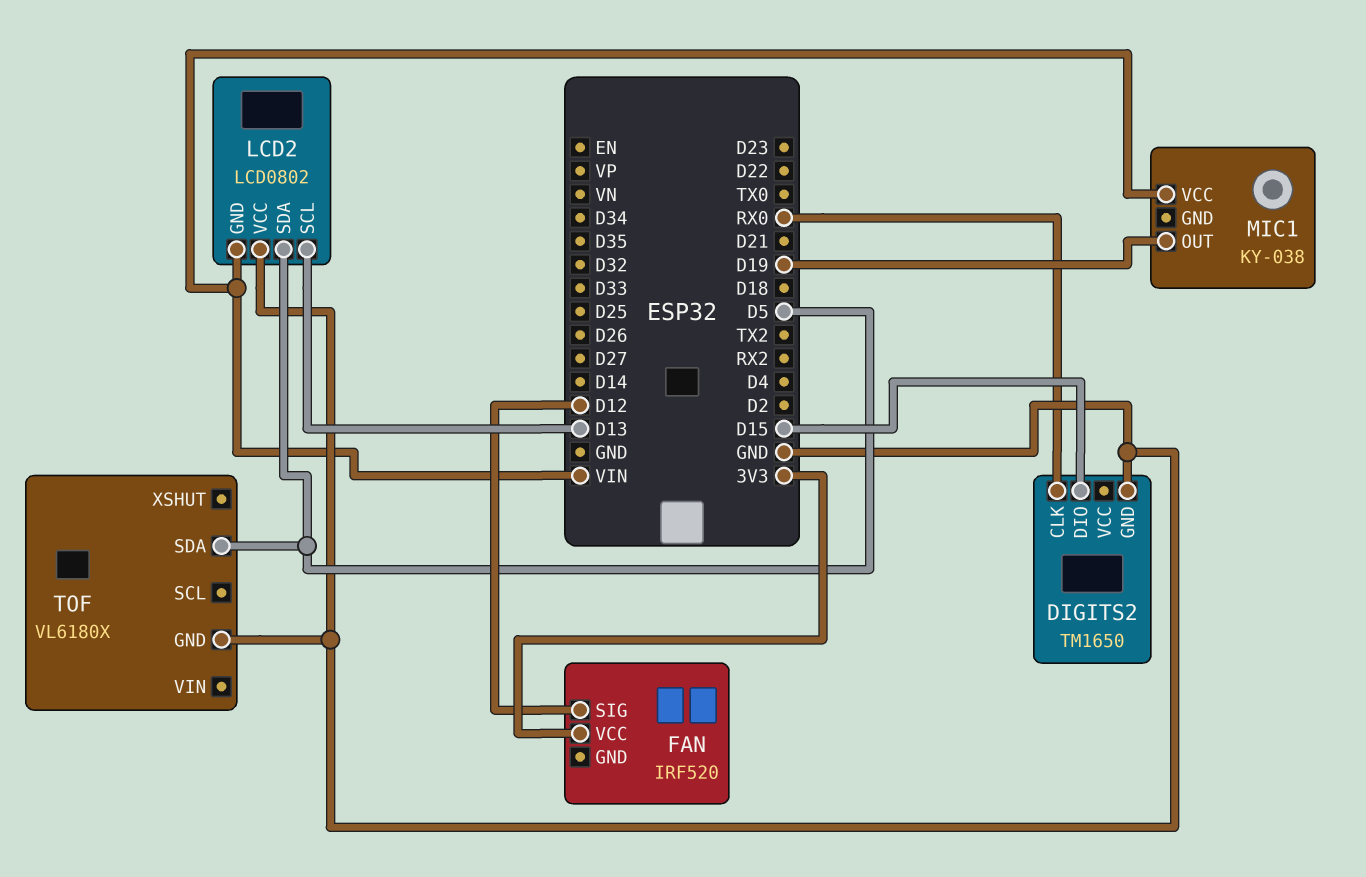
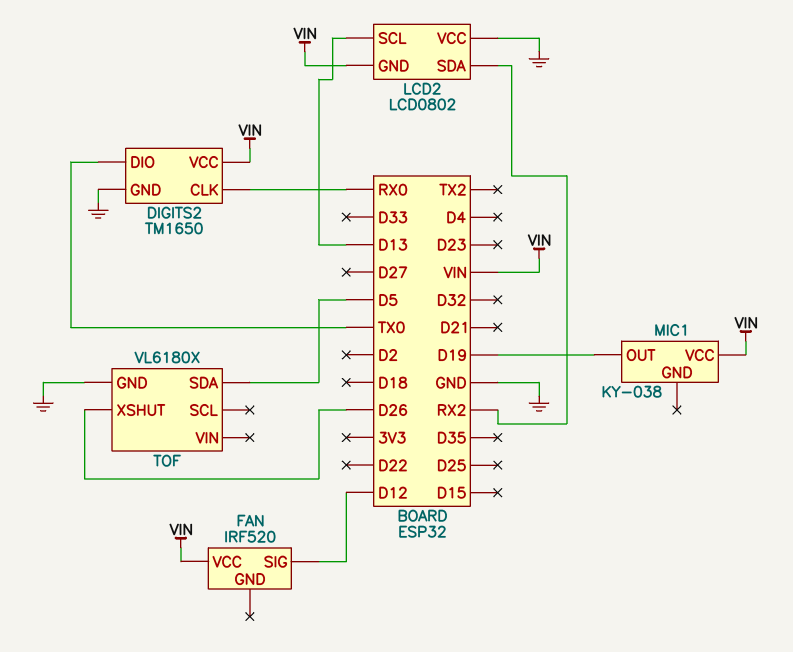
DIGITS2 pin DIO: D15 -> TX0
DIGITS2 pin VCC: none -> VIN
FAN pin VCC: 3V3 -> VIN
LCD2 pin SDA: D5 -> RX2
TOF pin XSHUT: none -> D26

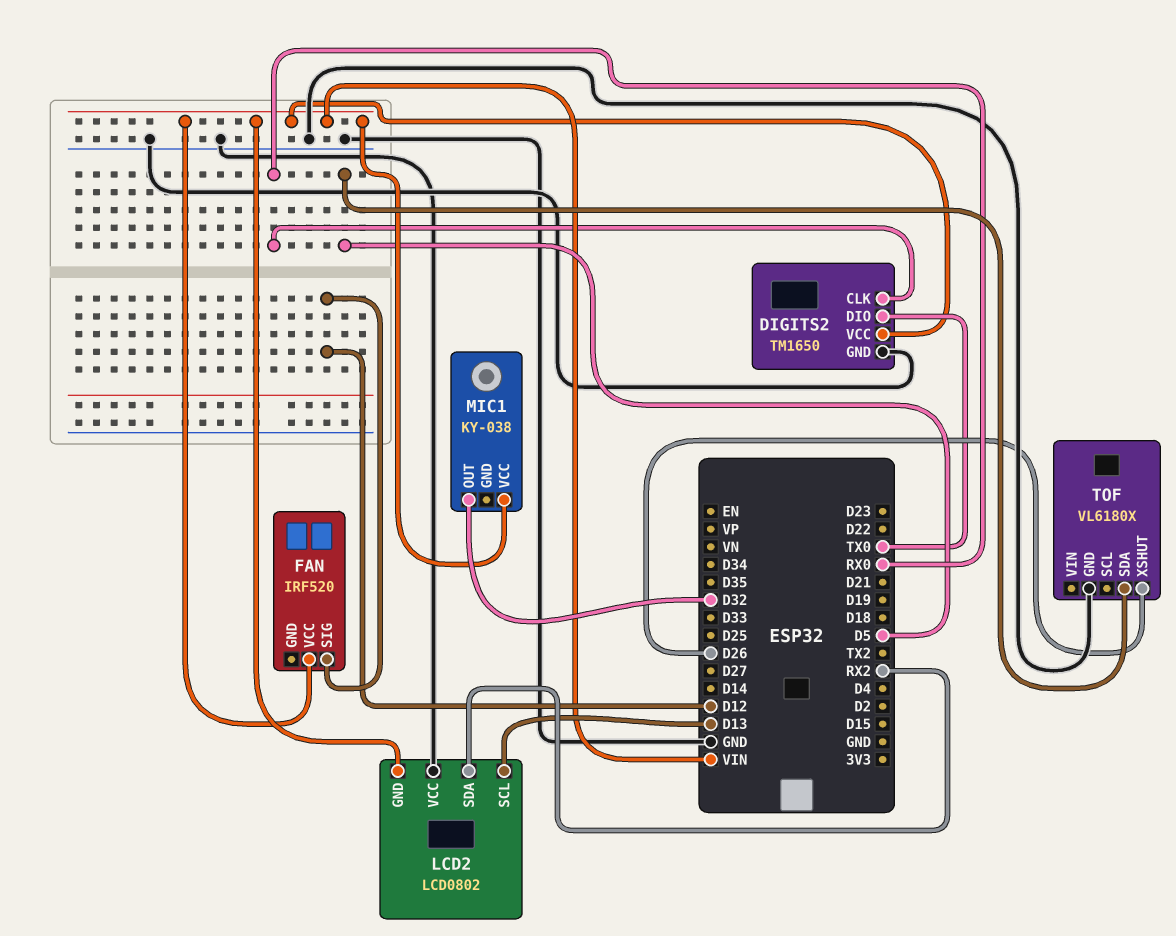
MIC1 pin OUT: D19 -> D32

